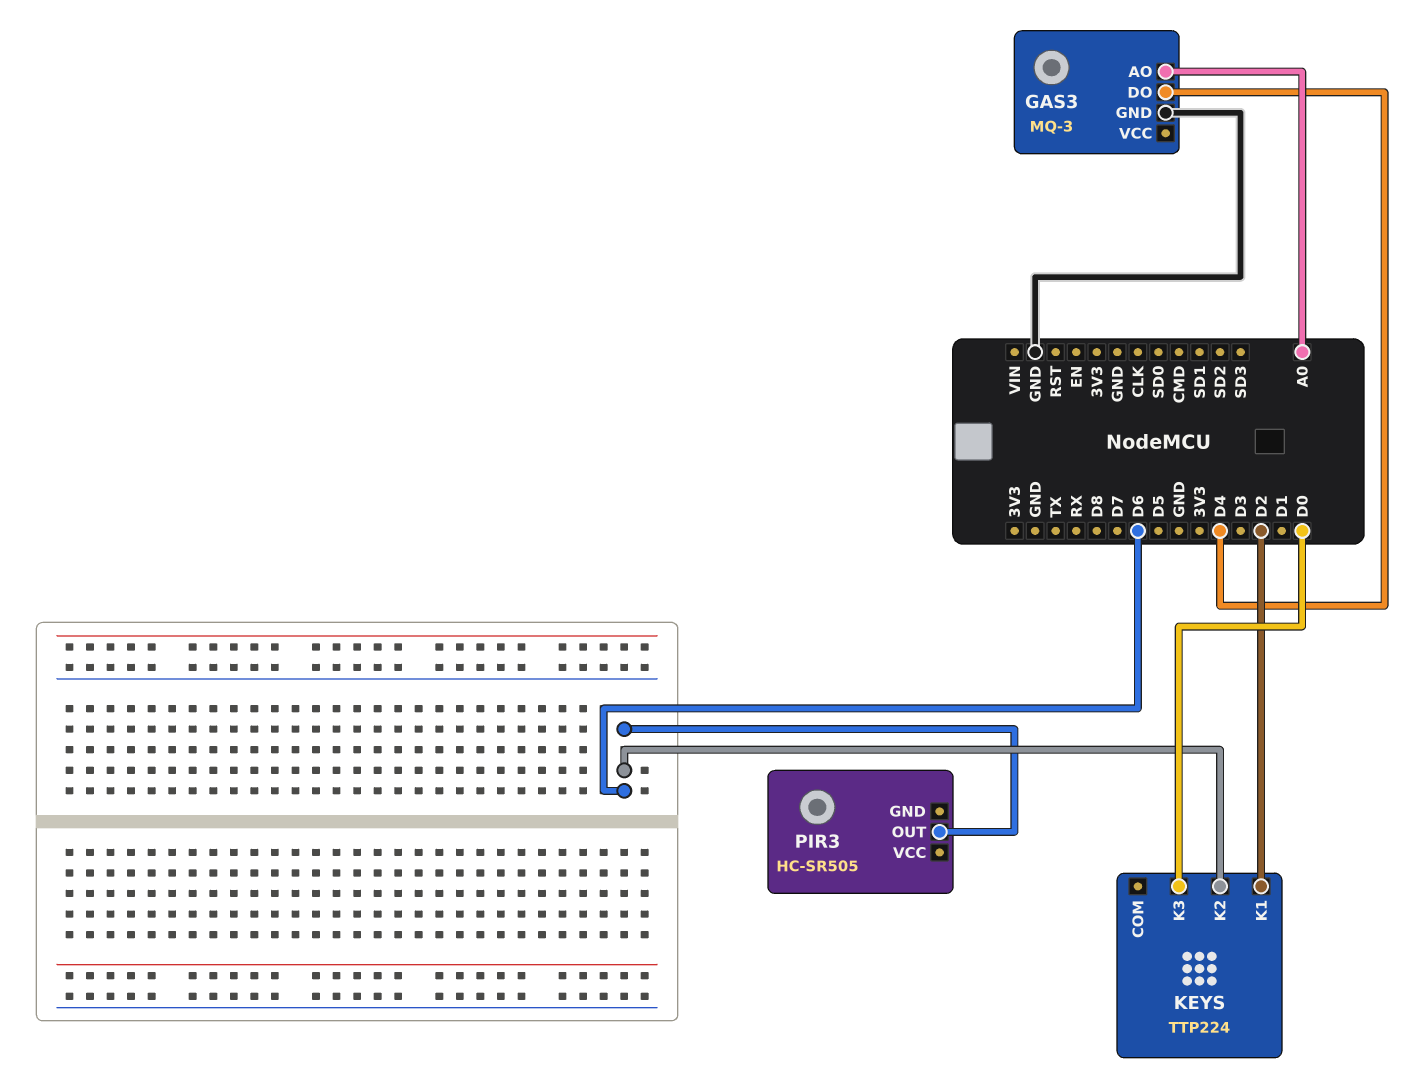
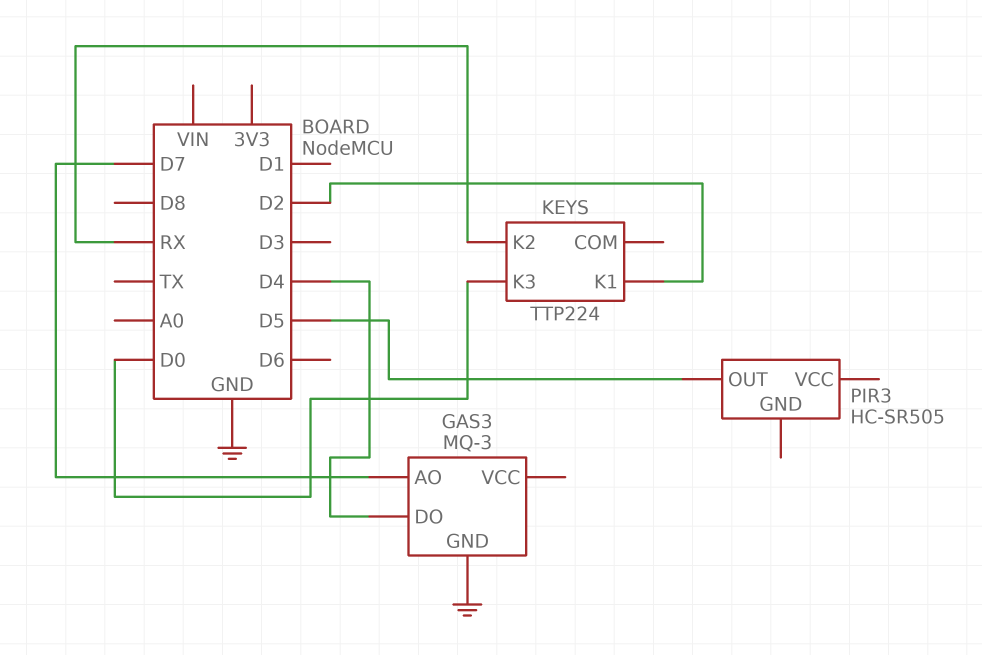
GAS3 pin AO: A0 -> D7
KEYS pin K2: D6 -> RX
PIR3 pin OUT: D6 -> D5

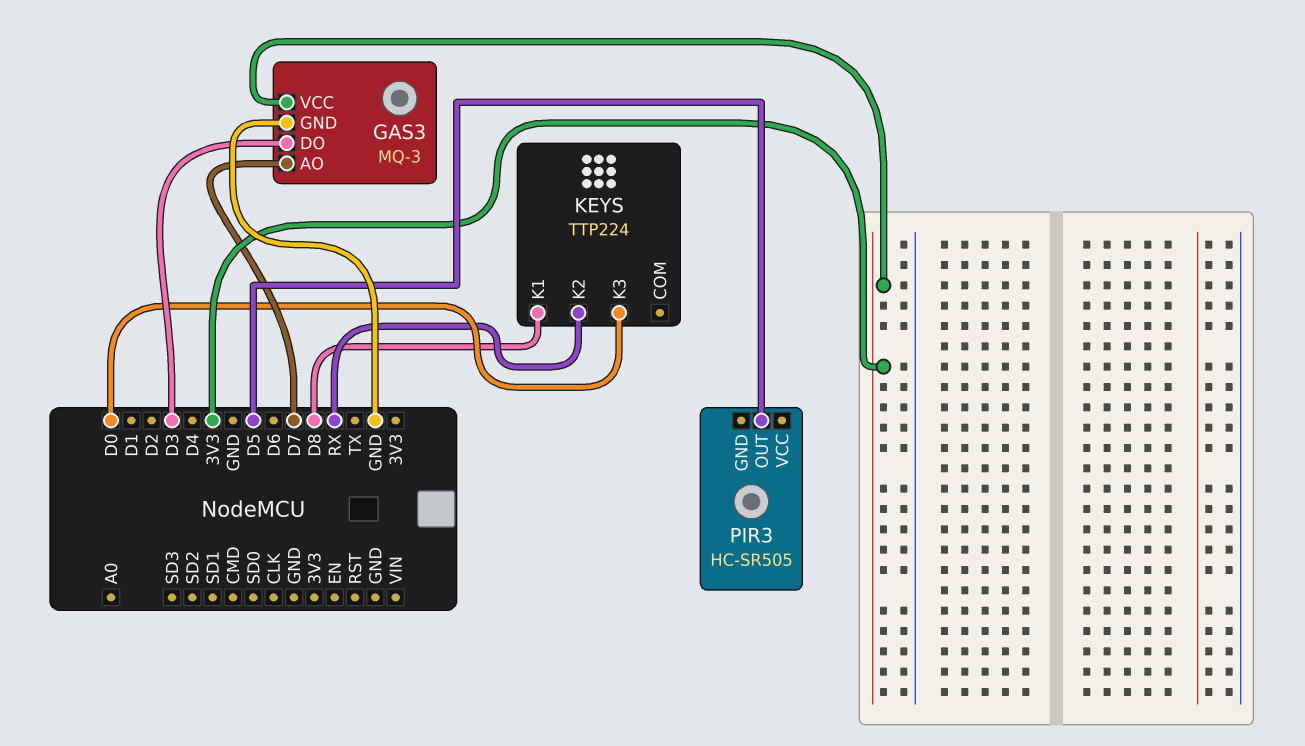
GAS3 pin DO: D4 -> D3
GAS3 pin VCC: none -> 3V3
KEYS pin K1: D2 -> D8

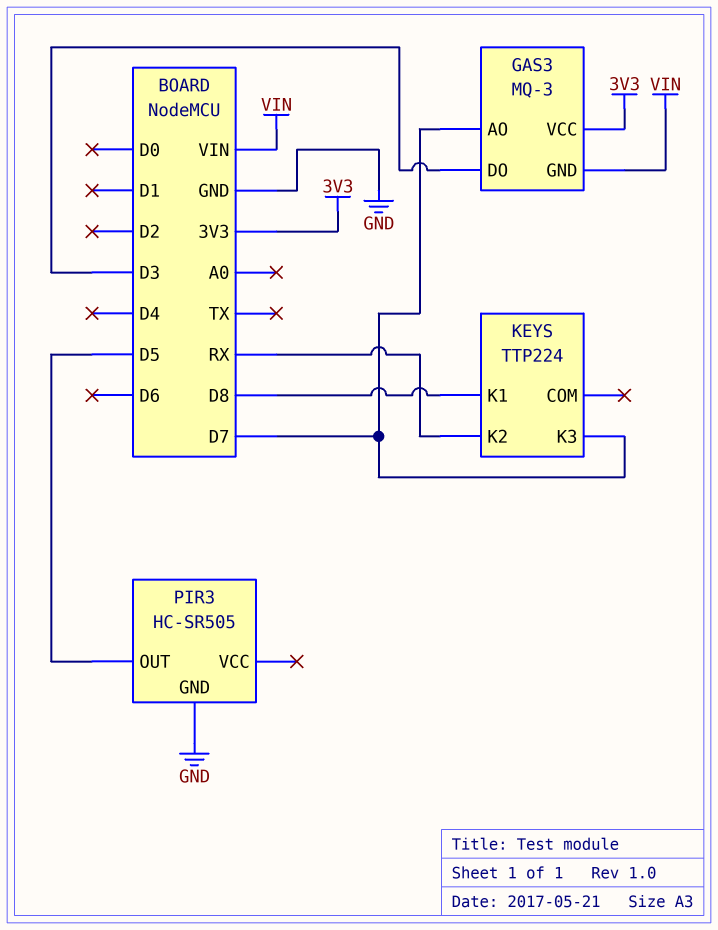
GAS3 pin GND: GND -> VIN
KEYS pin K3: D0 -> D7
PIR3 pin GND: none -> GND

